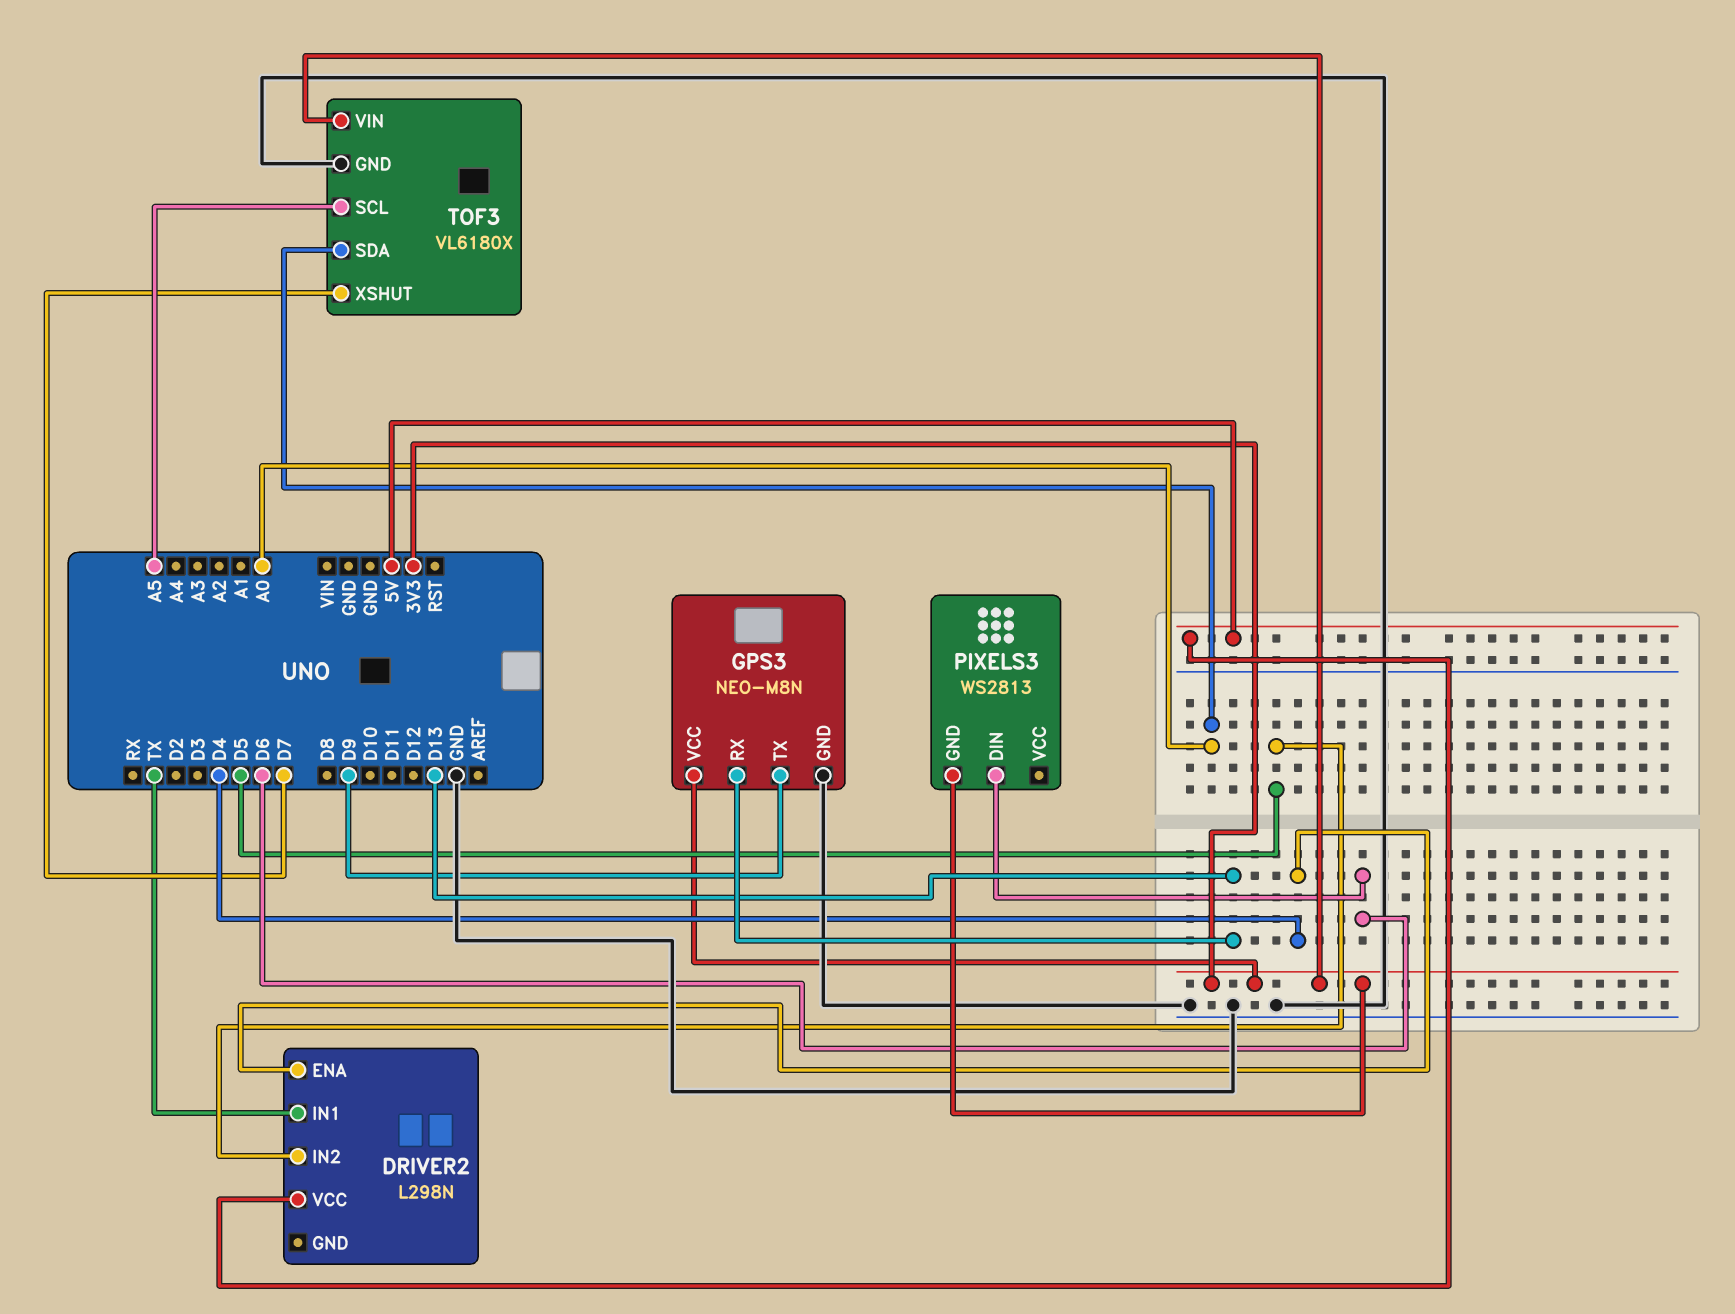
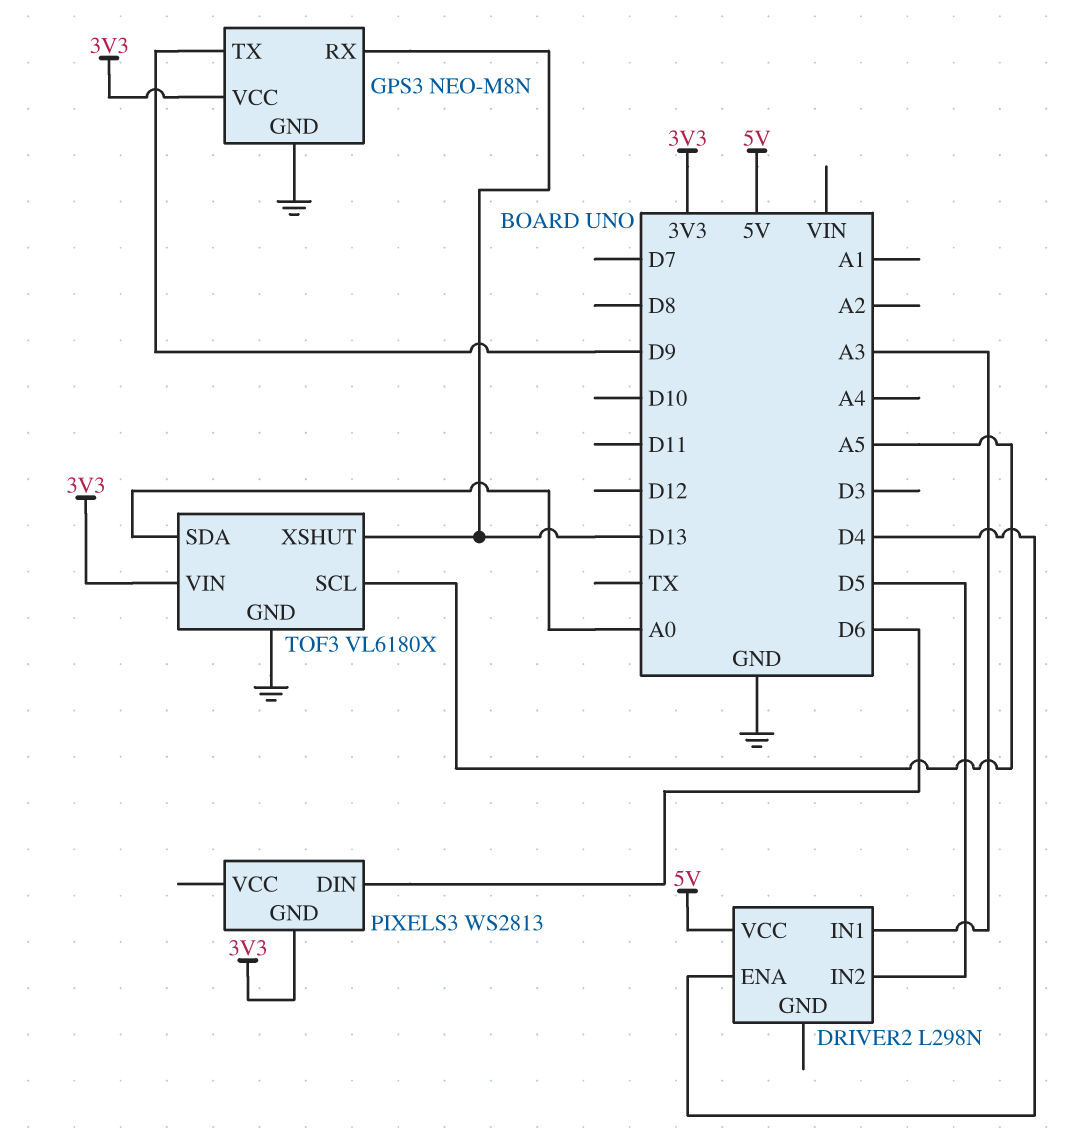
DRIVER2 pin IN1: TX -> A3
TOF3 pin XSHUT: D7 -> D13

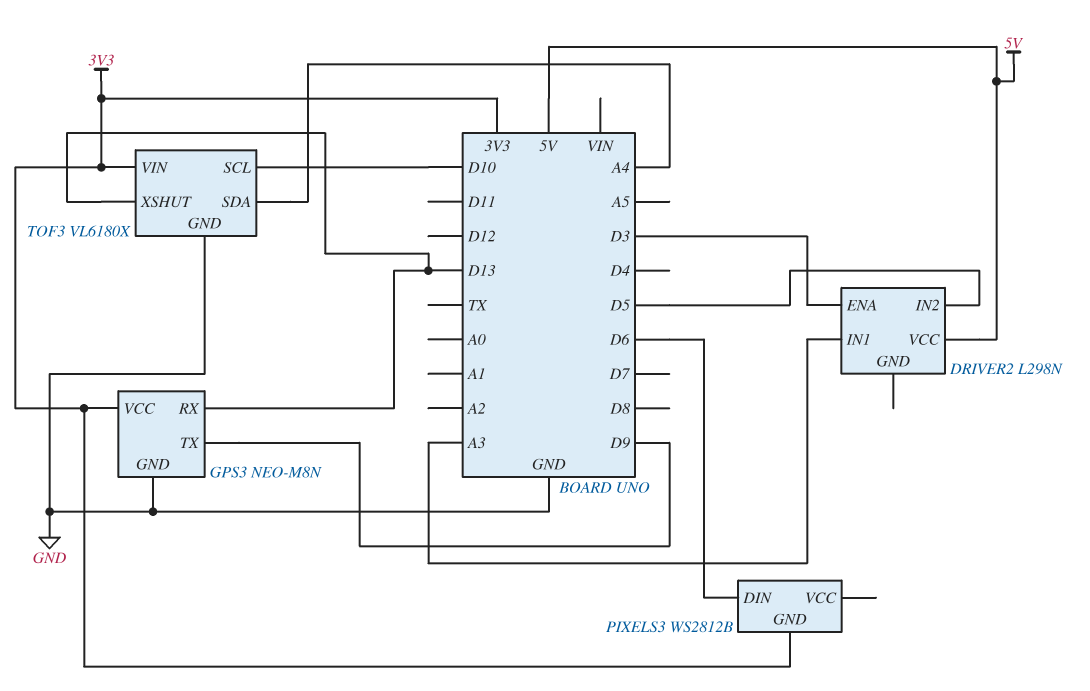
DRIVER2 pin ENA: D4 -> D3
PIXELS3: WS2813 -> WS2812B
TOF3 pin SCL: A5 -> D10
TOF3 pin SDA: A0 -> A4

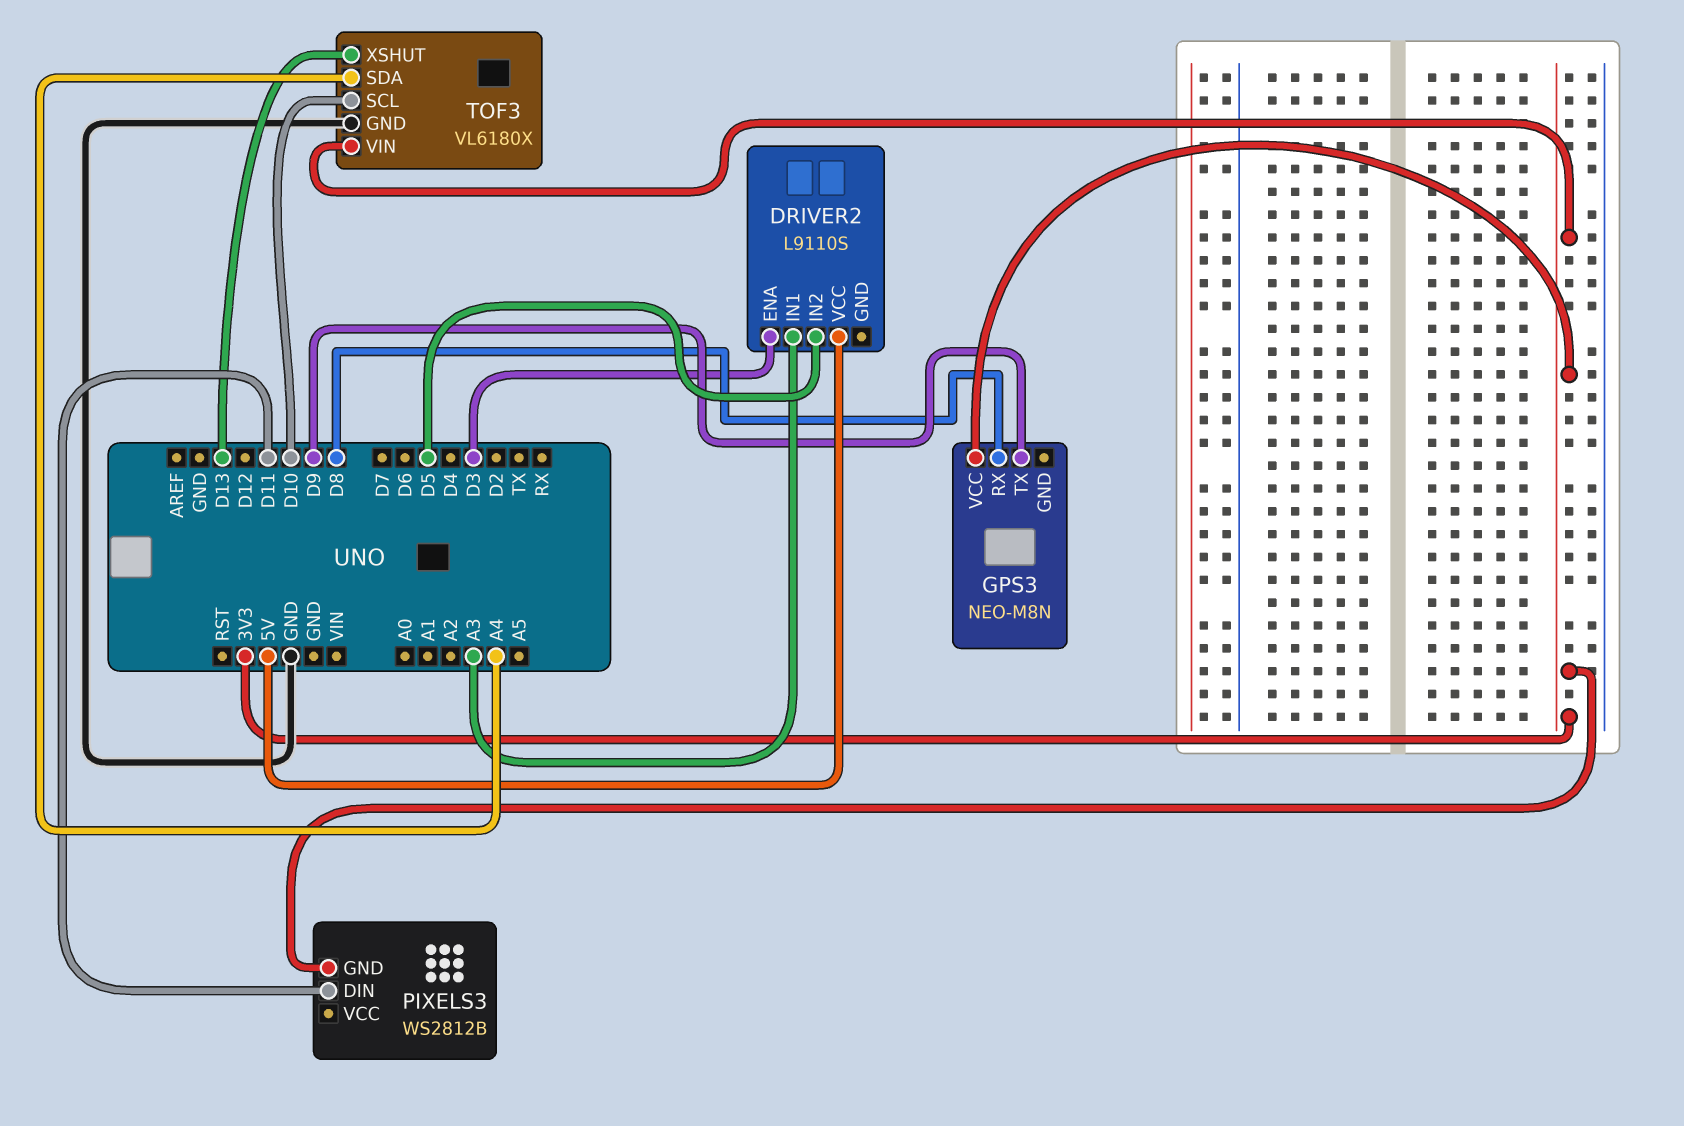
DRIVER2: L298N -> L9110S
GPS3 pin GND: GND -> none
GPS3 pin RX: D13 -> D8
PIXELS3 pin DIN: D6 -> D11

